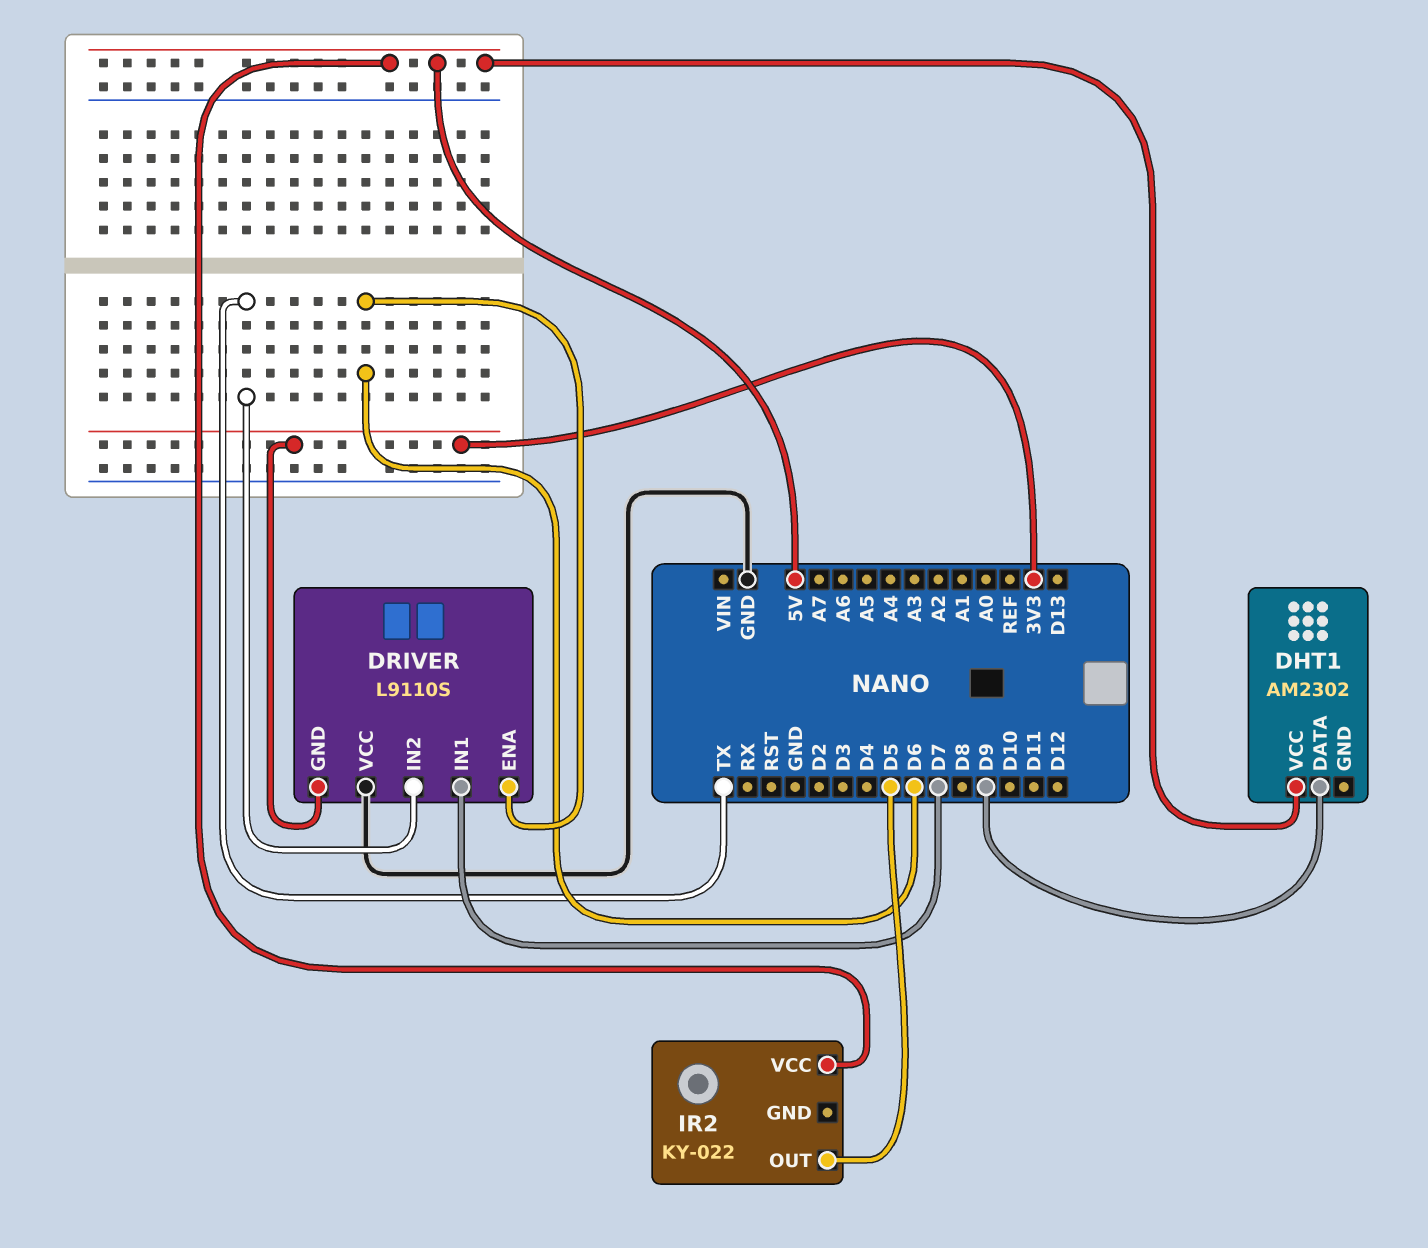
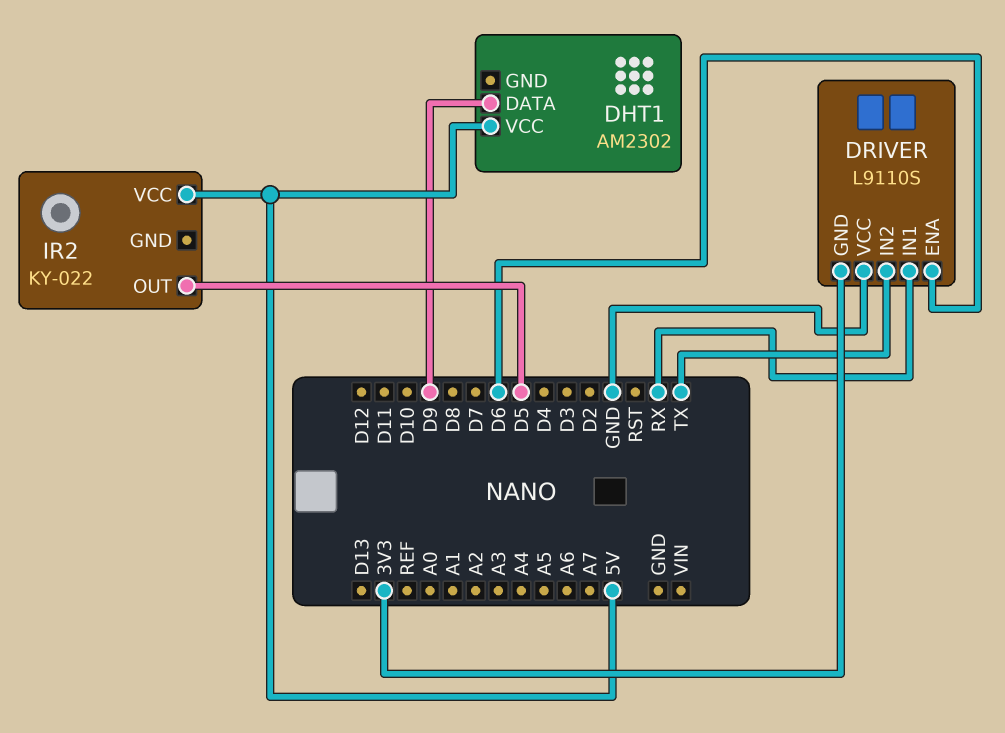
DRIVER pin IN1: D7 -> RX

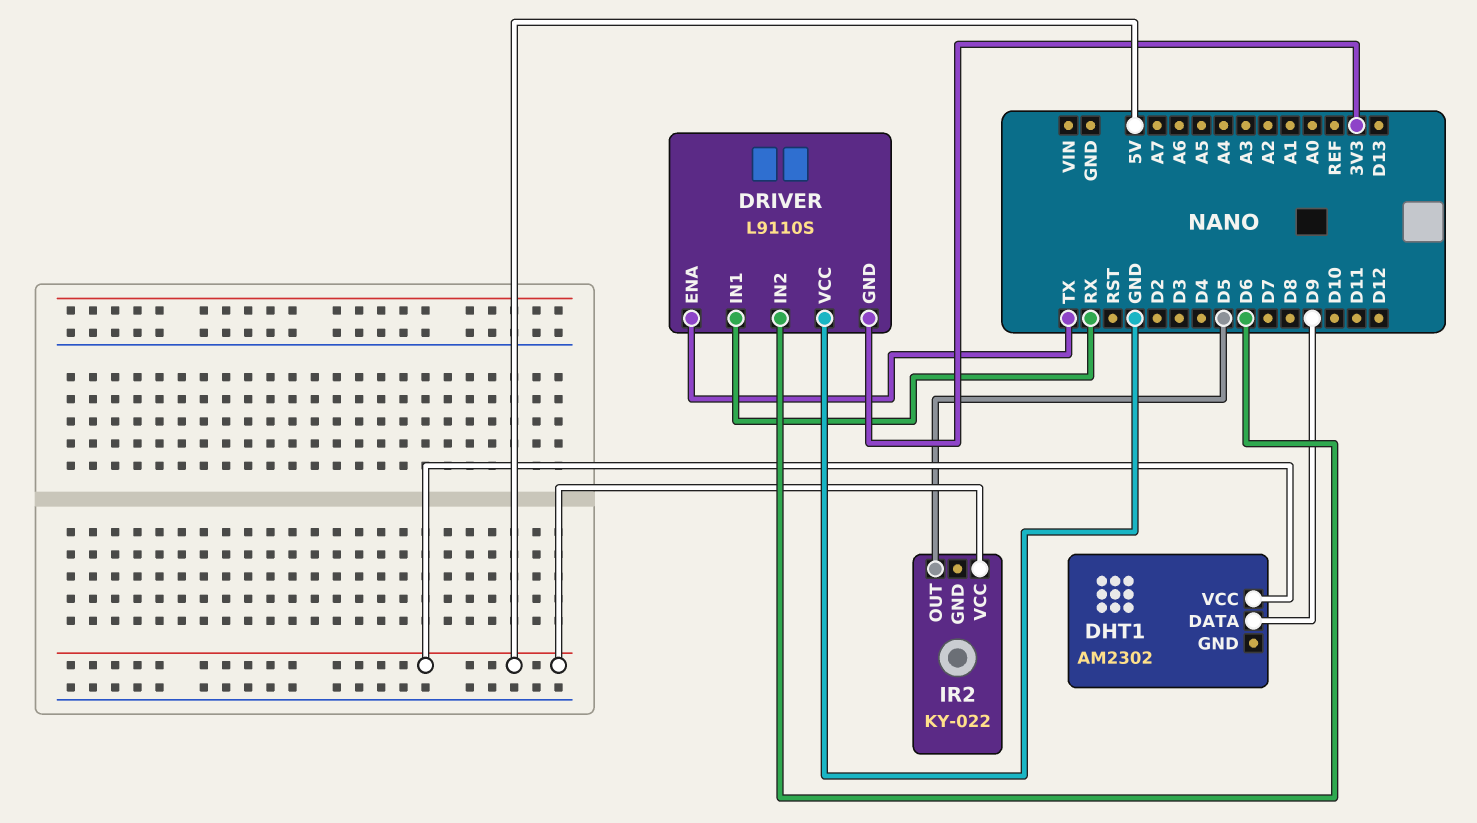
DRIVER pin ENA: D6 -> TX
DRIVER pin IN2: TX -> D6

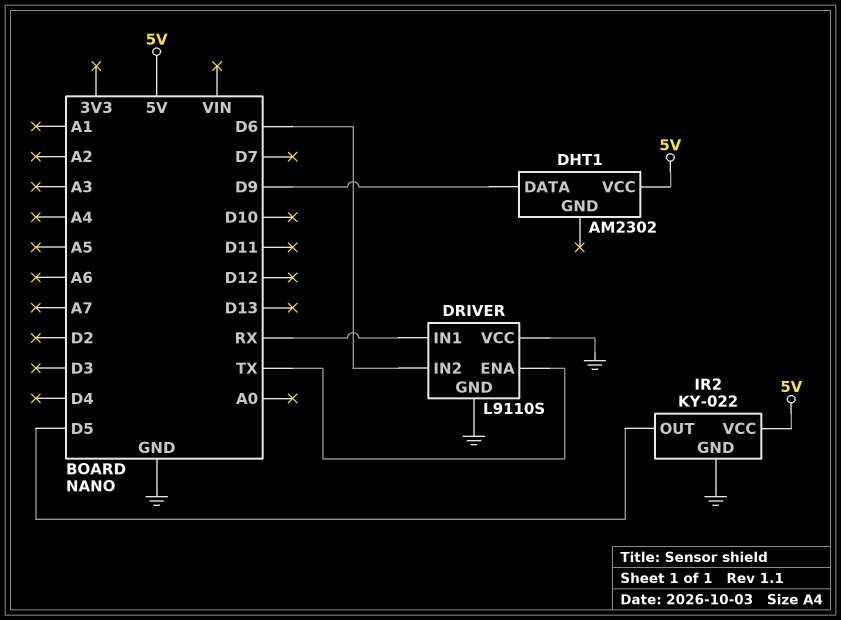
DRIVER pin GND: 3V3 -> GND
IR2 pin GND: none -> GND

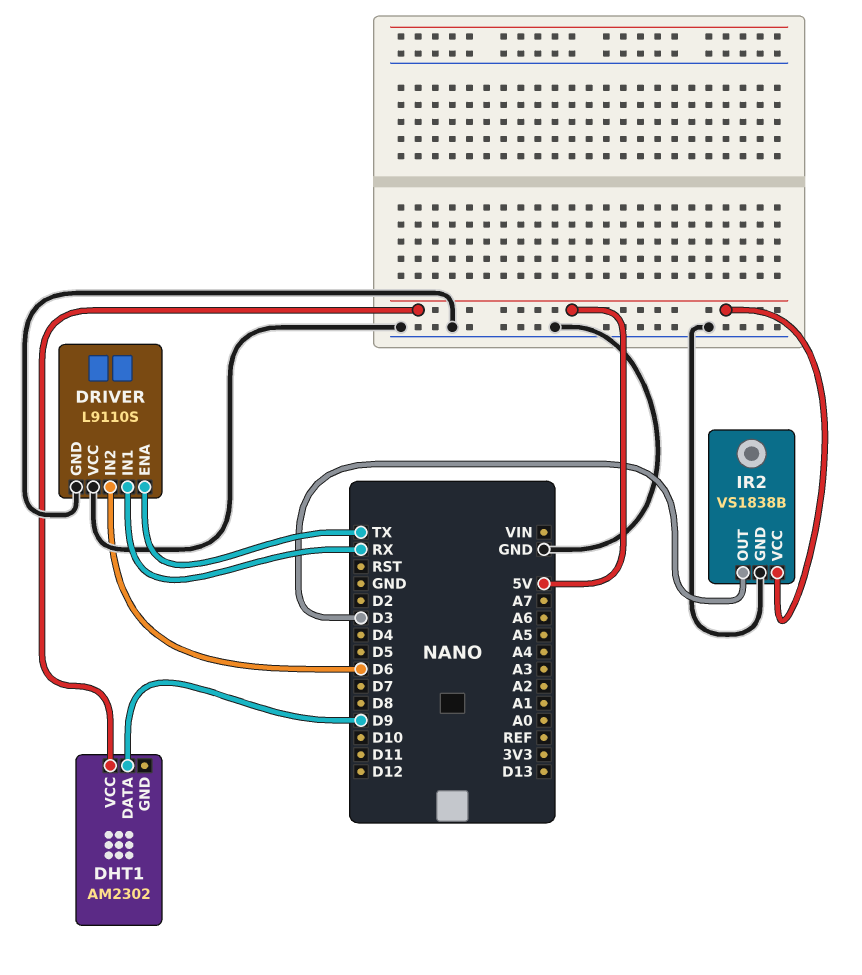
IR2: KY-022 -> VS1838B
IR2 pin OUT: D5 -> D3

